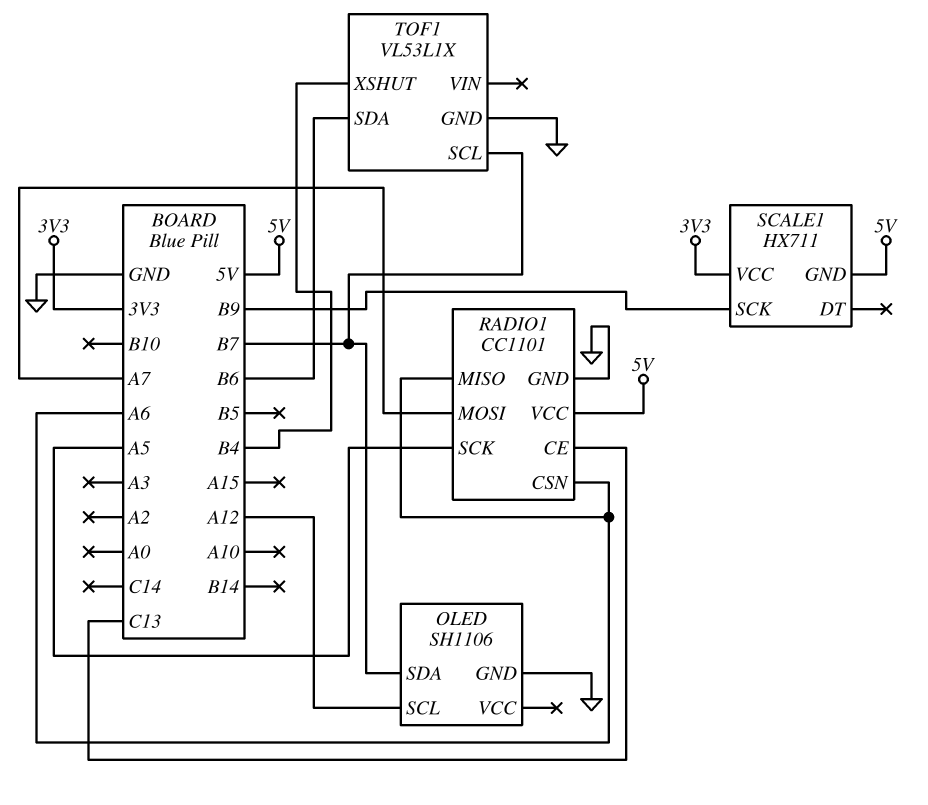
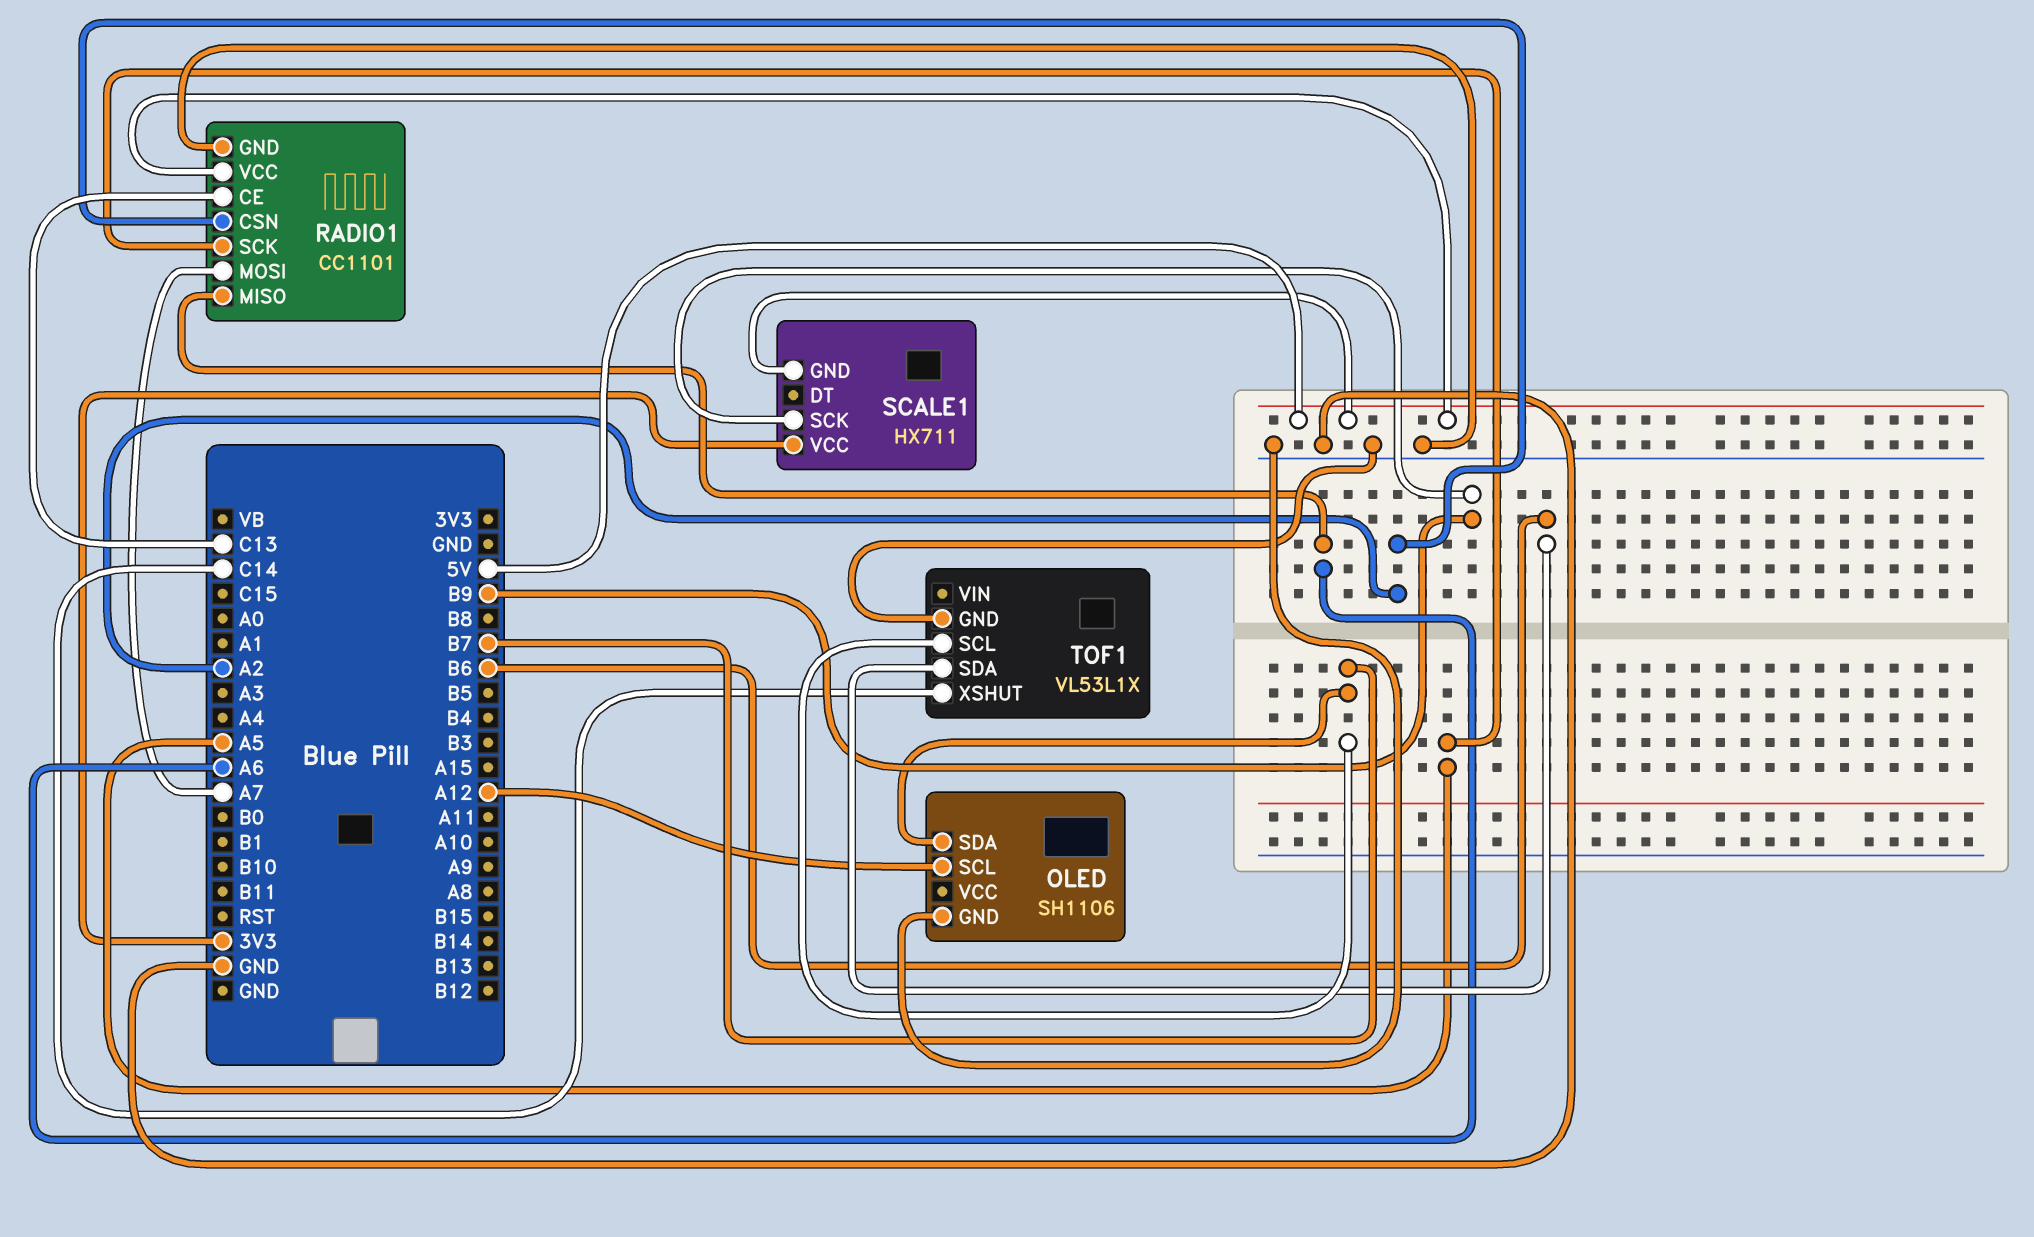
RADIO1 pin CSN: A6 -> A2
TOF1 pin XSHUT: B4 -> C14

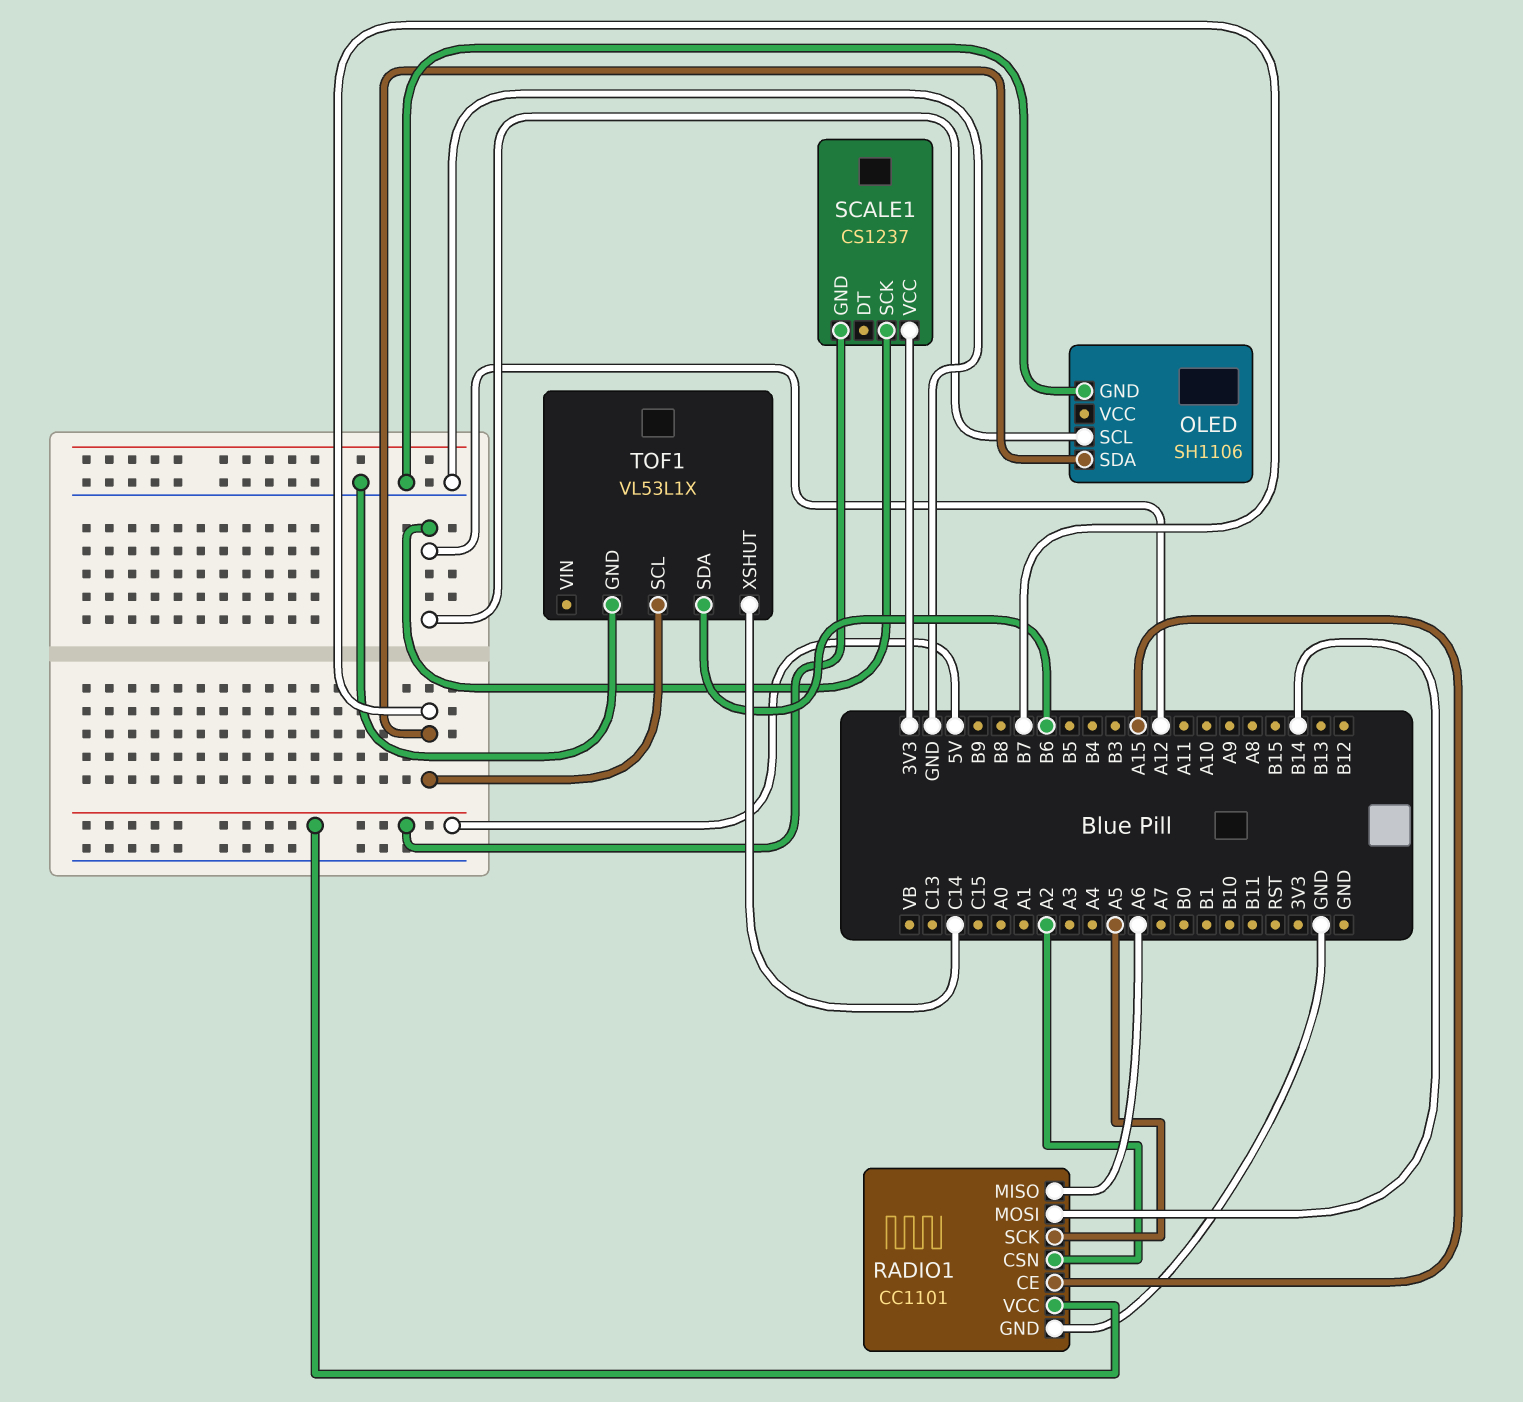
RADIO1 pin CE: C13 -> A15
RADIO1 pin MOSI: A7 -> B14
SCALE1: HX711 -> CS1237
SCALE1 pin SCK: B9 -> A12

